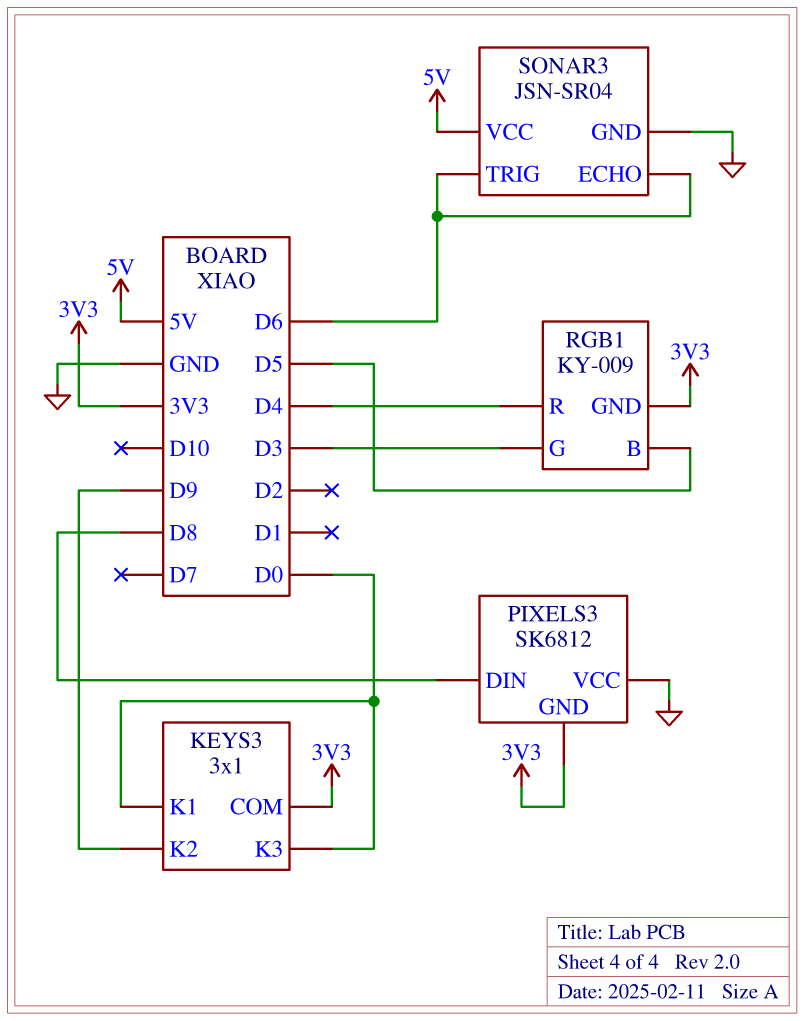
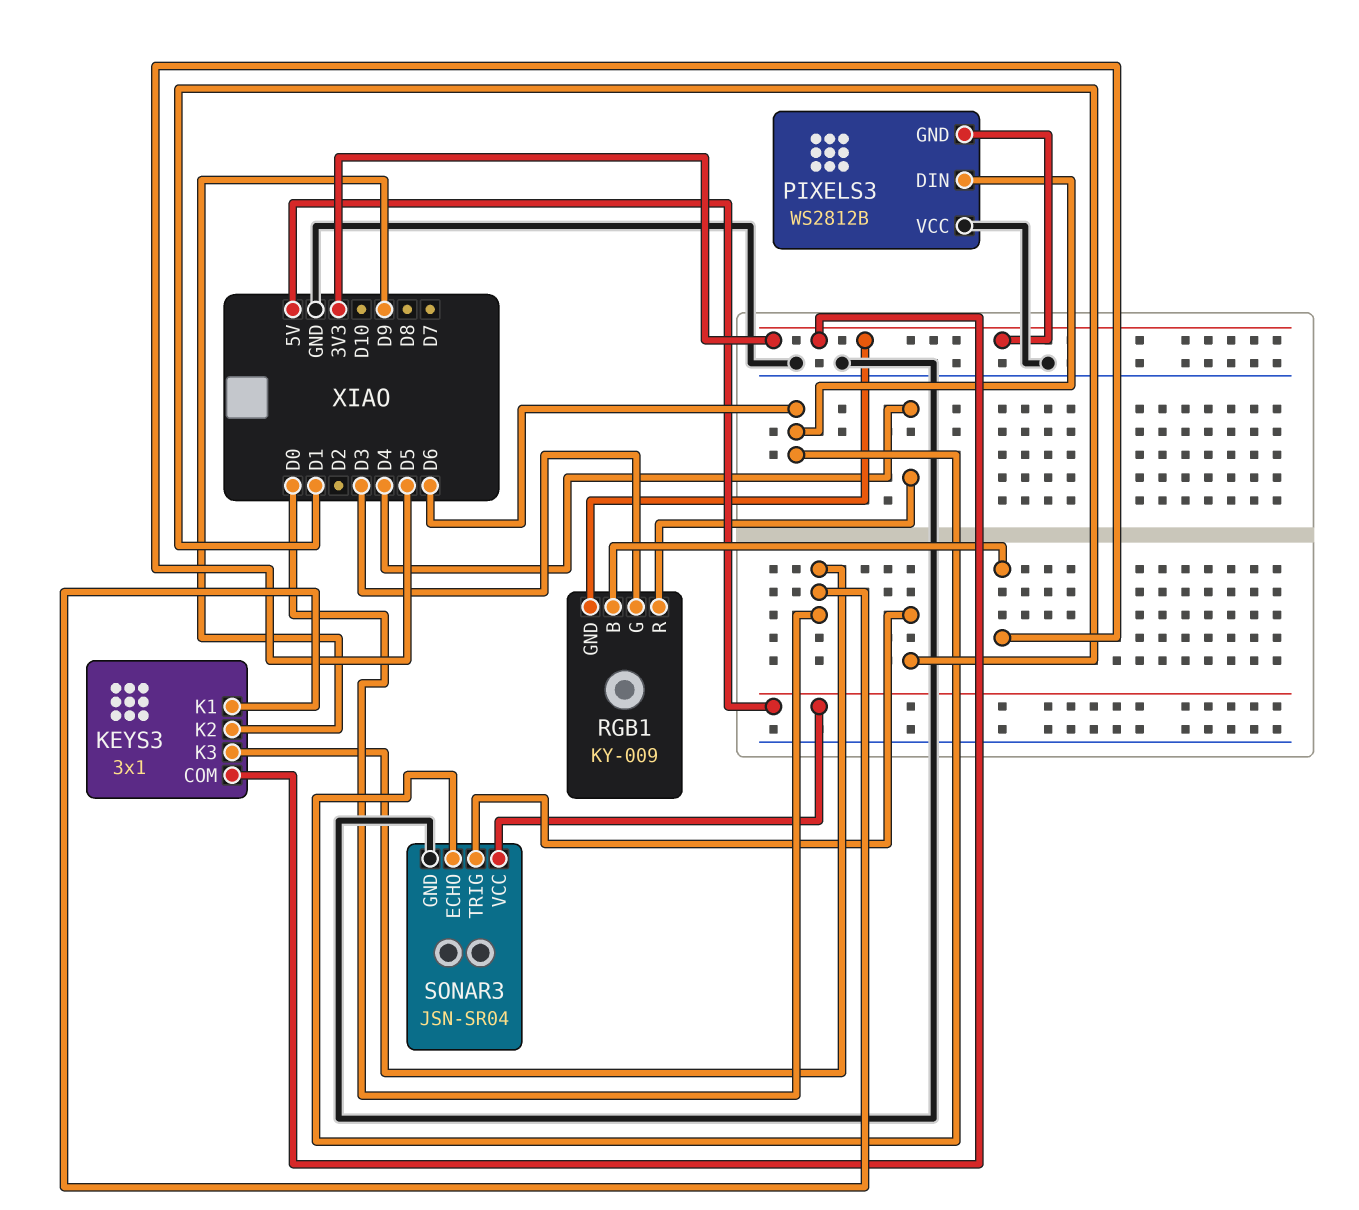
PIXELS3: SK6812 -> WS2812B
PIXELS3 pin DIN: D8 -> D6
SONAR3 pin TRIG: D6 -> D1

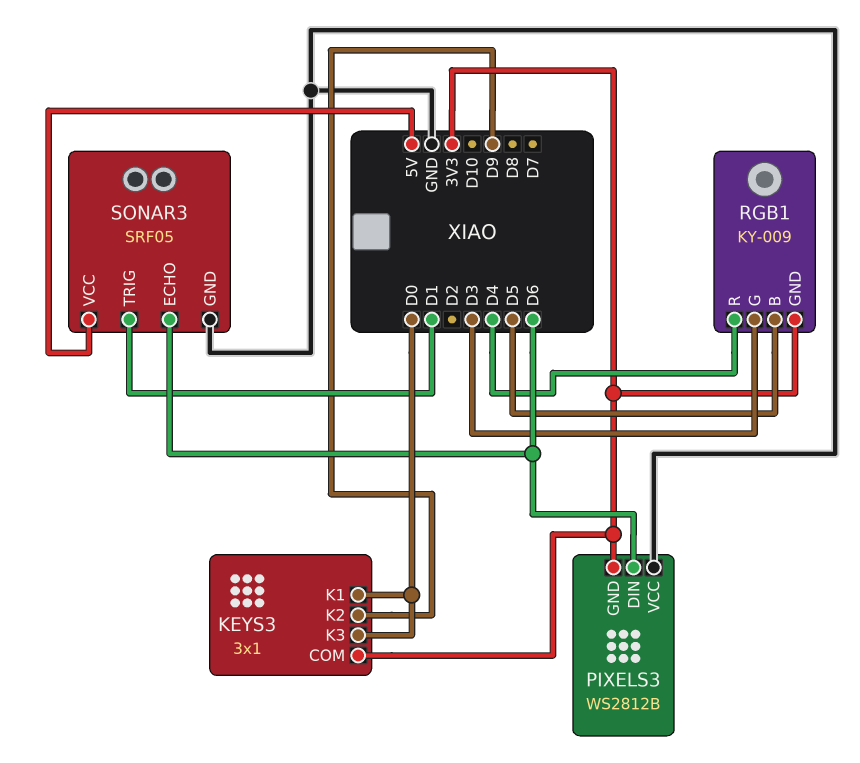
SONAR3: JSN-SR04 -> SRF05

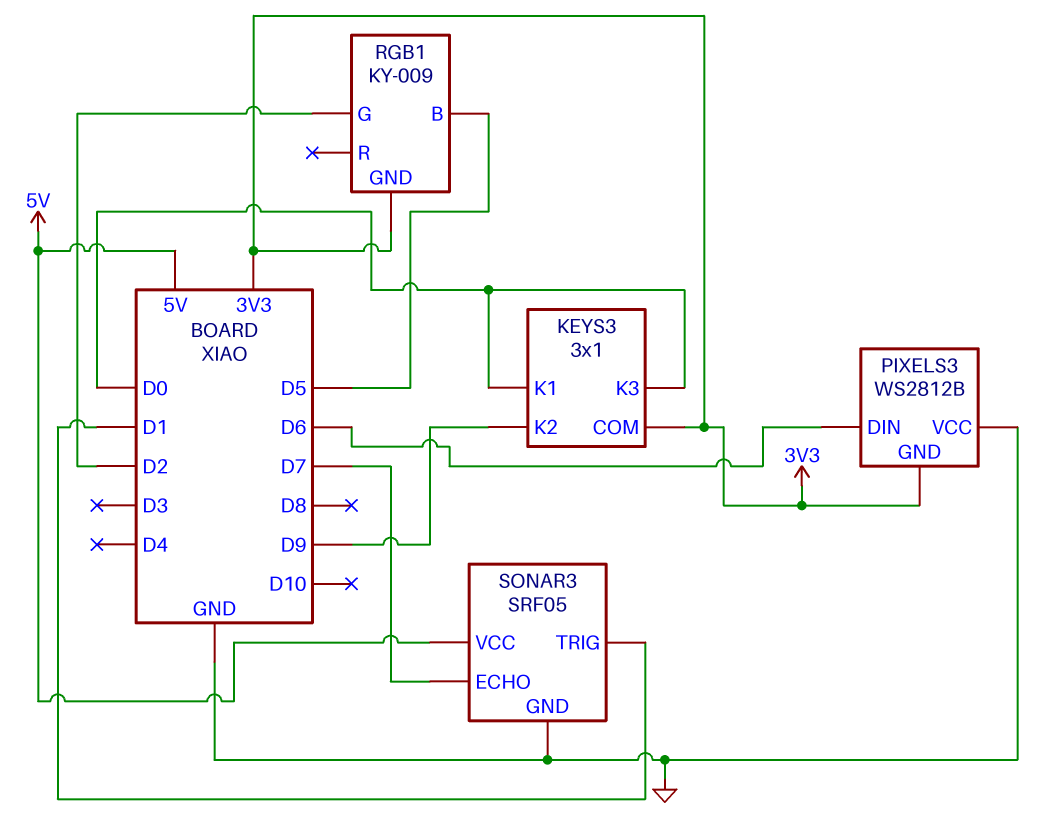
RGB1 pin G: D3 -> D2
RGB1 pin R: D4 -> none
SONAR3 pin ECHO: D6 -> D7

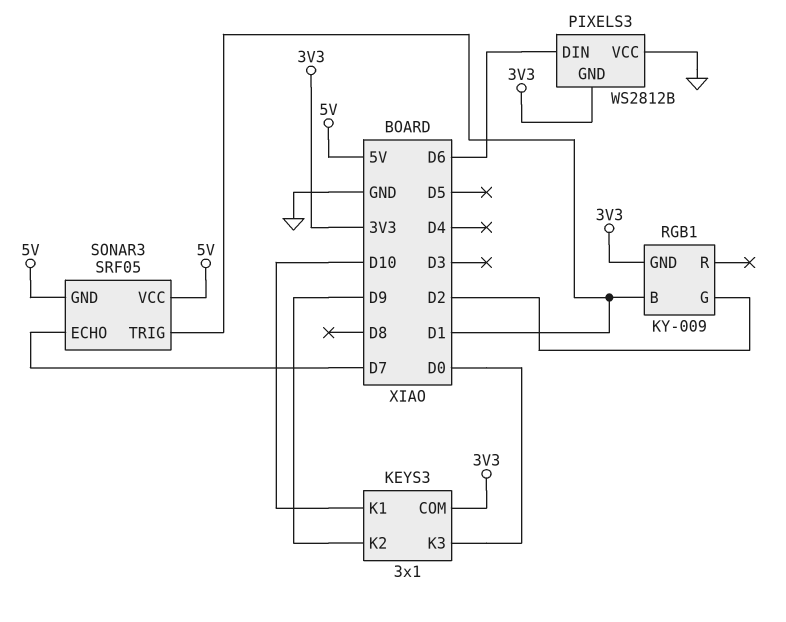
KEYS3 pin K1: D0 -> D10
RGB1 pin B: D5 -> D1
SONAR3 pin GND: GND -> 5V

